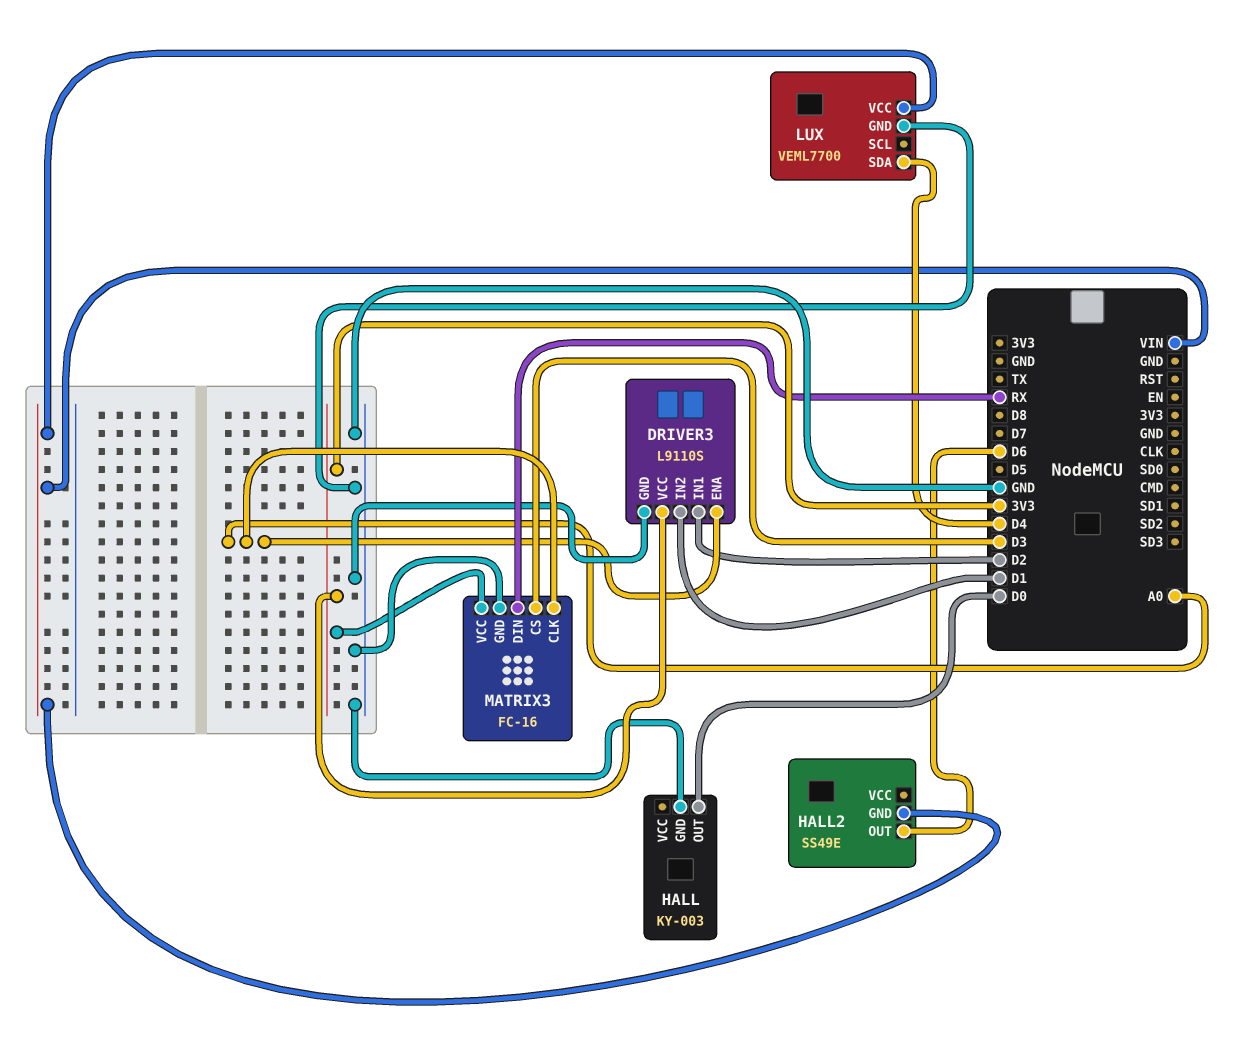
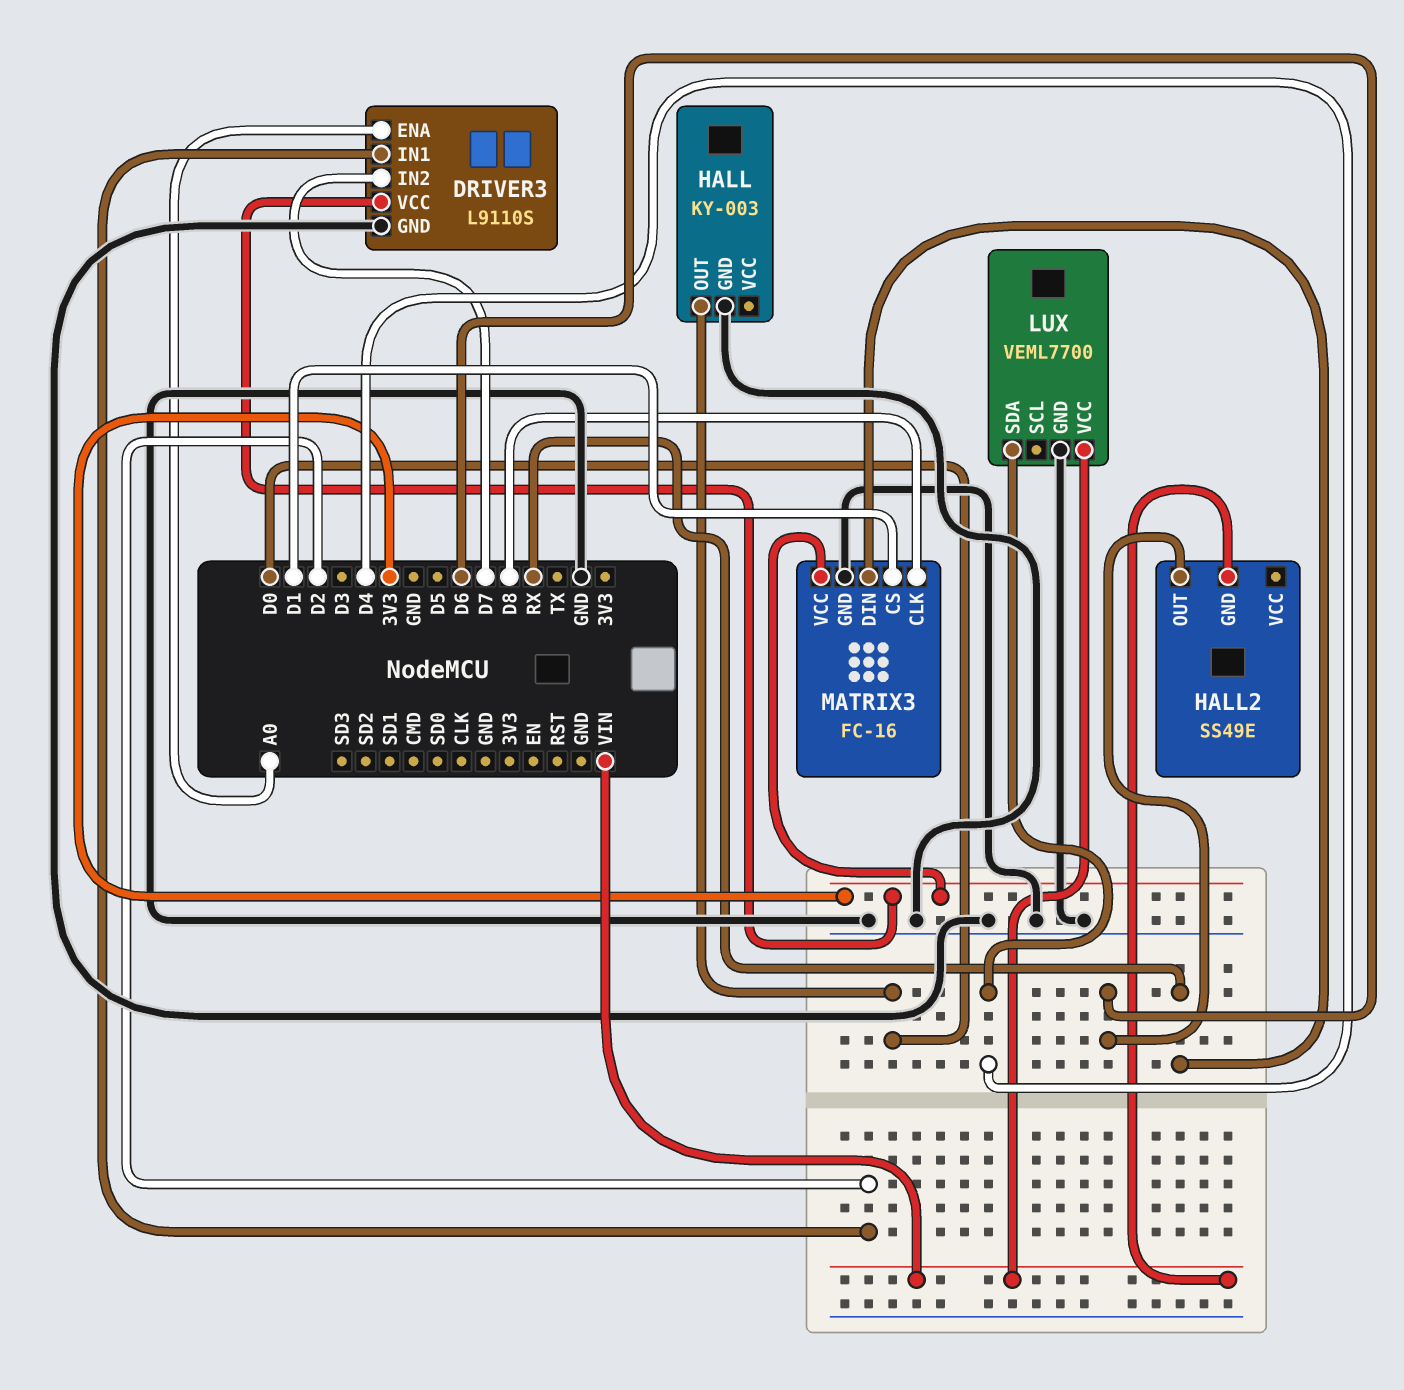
DRIVER3 pin IN2: D1 -> D7
MATRIX3 pin CLK: A0 -> D8
MATRIX3 pin CS: D3 -> D1

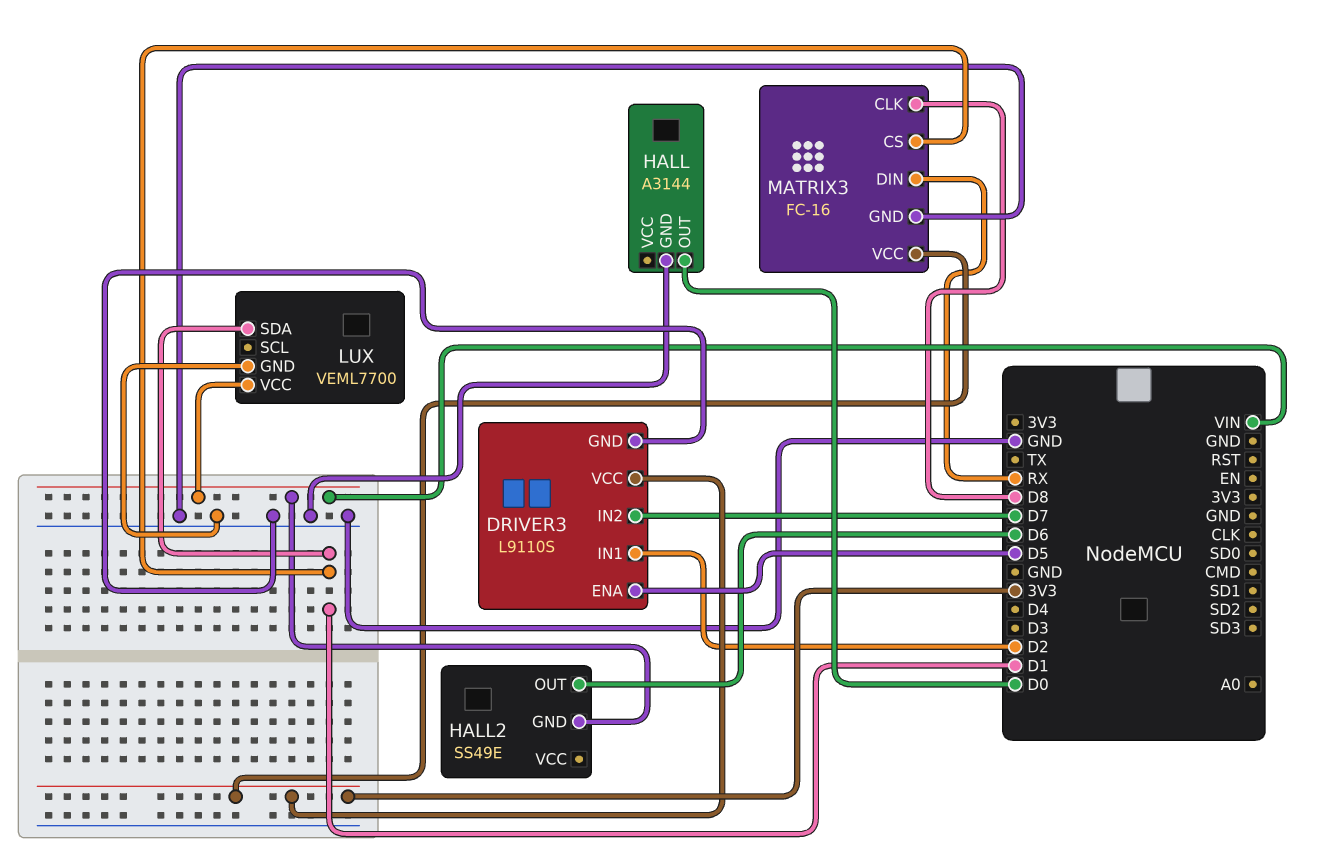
DRIVER3 pin ENA: A0 -> D5
HALL: KY-003 -> A3144
LUX pin SDA: D4 -> D1

